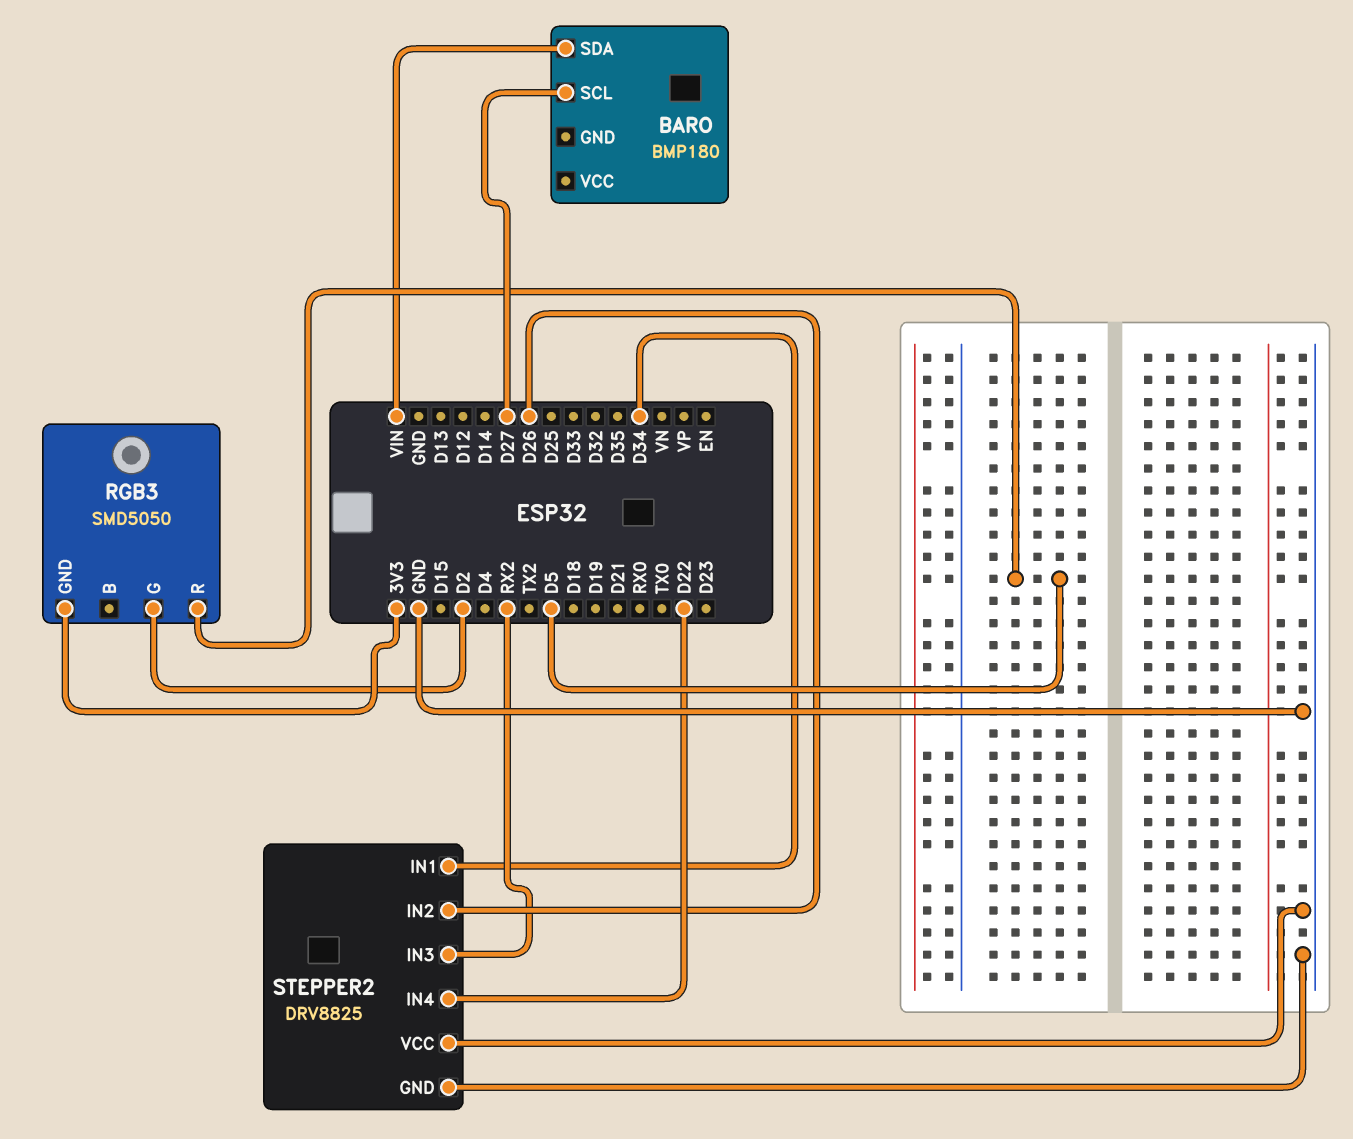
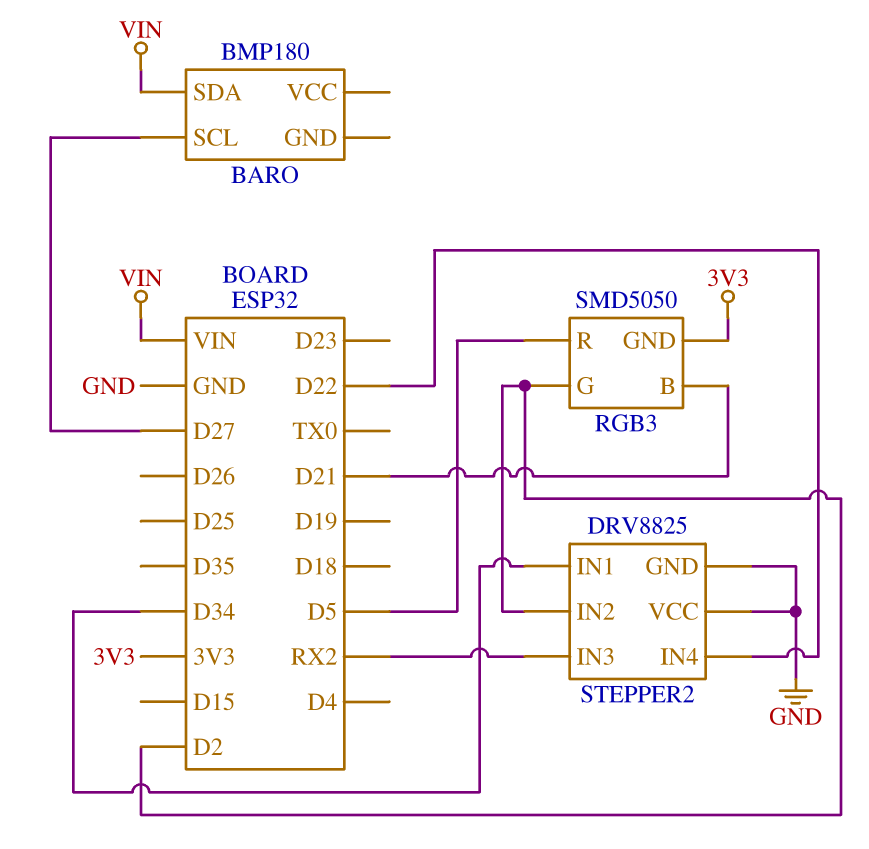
RGB3 pin B: none -> D21
STEPPER2 pin IN2: D26 -> D2

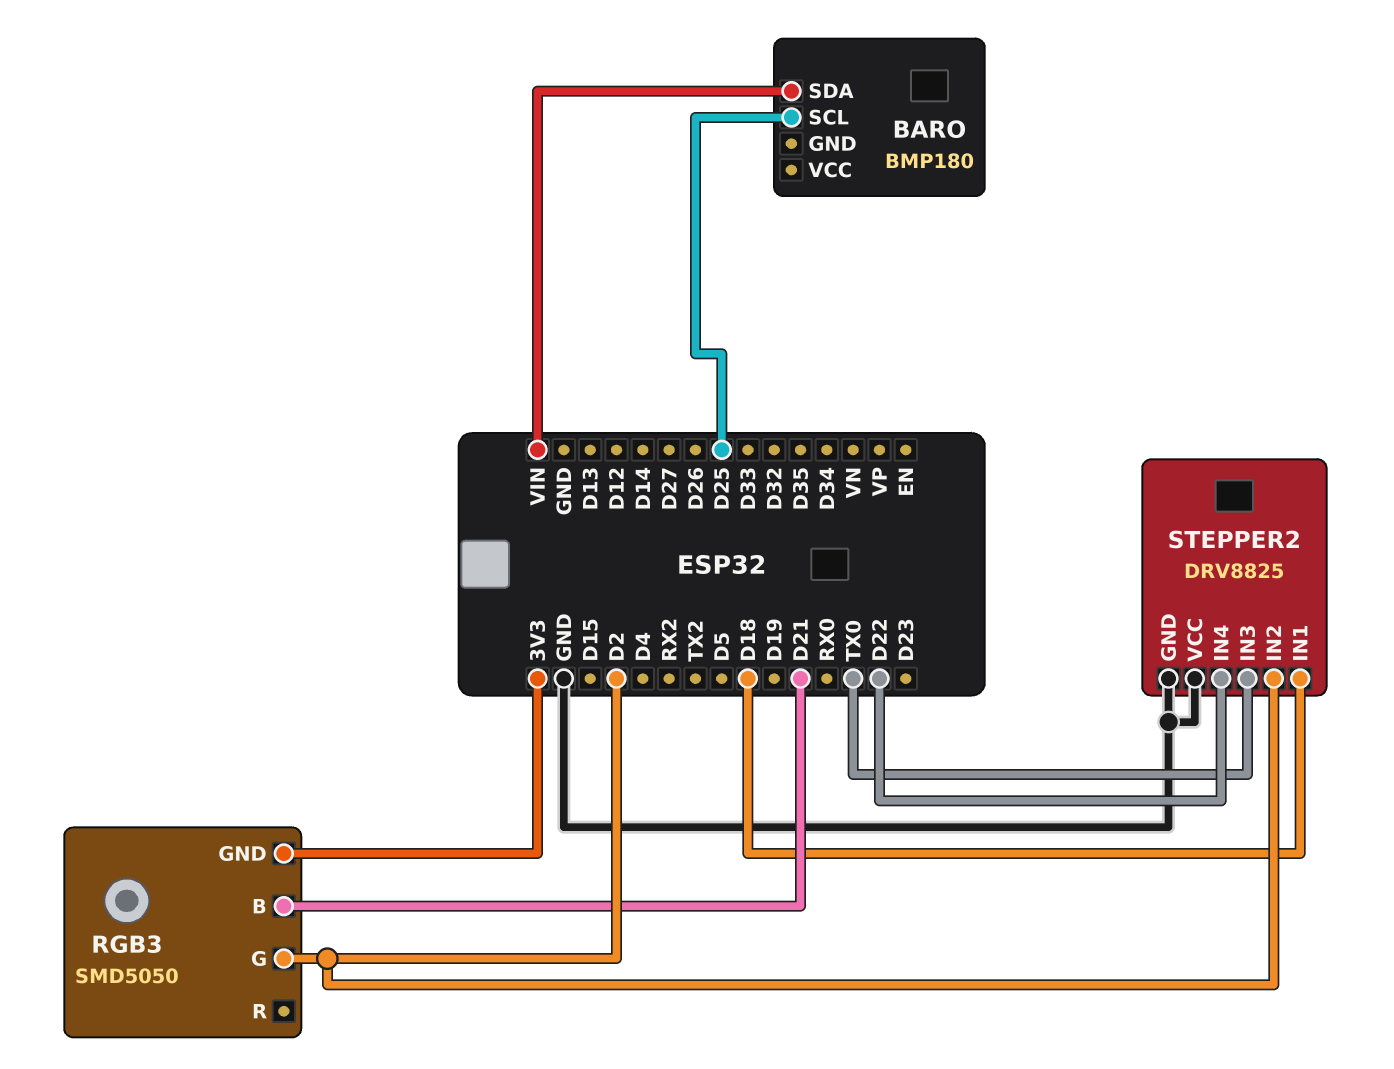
BARO pin SCL: D27 -> D25
RGB3 pin R: D5 -> none
STEPPER2 pin IN1: D34 -> D18
STEPPER2 pin IN3: RX2 -> TX0

